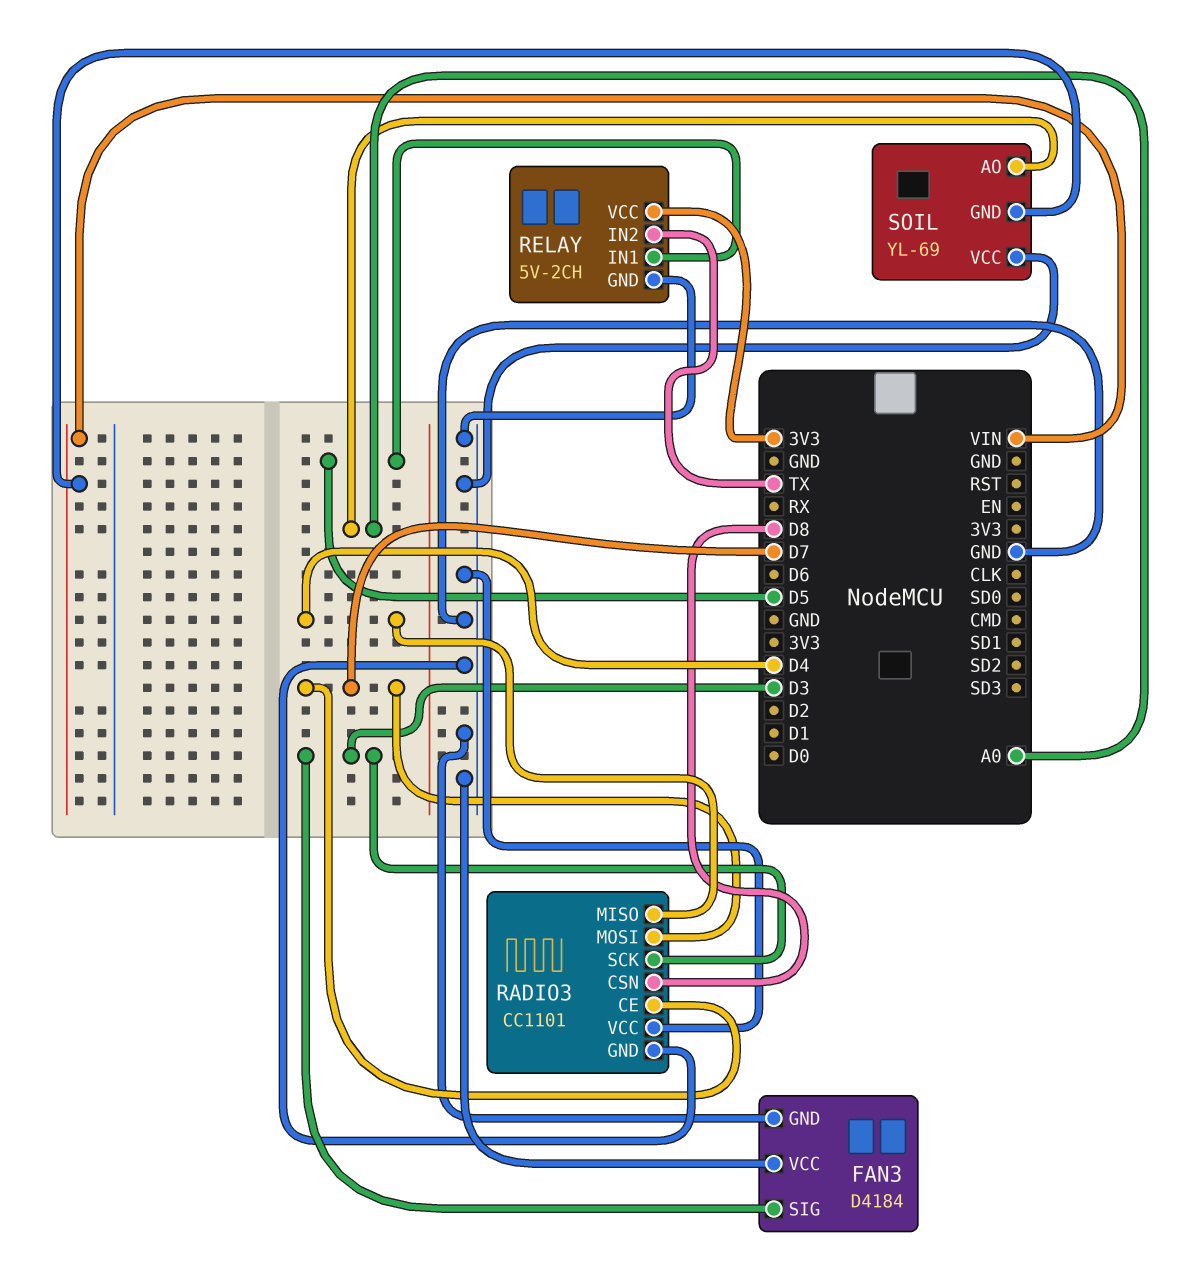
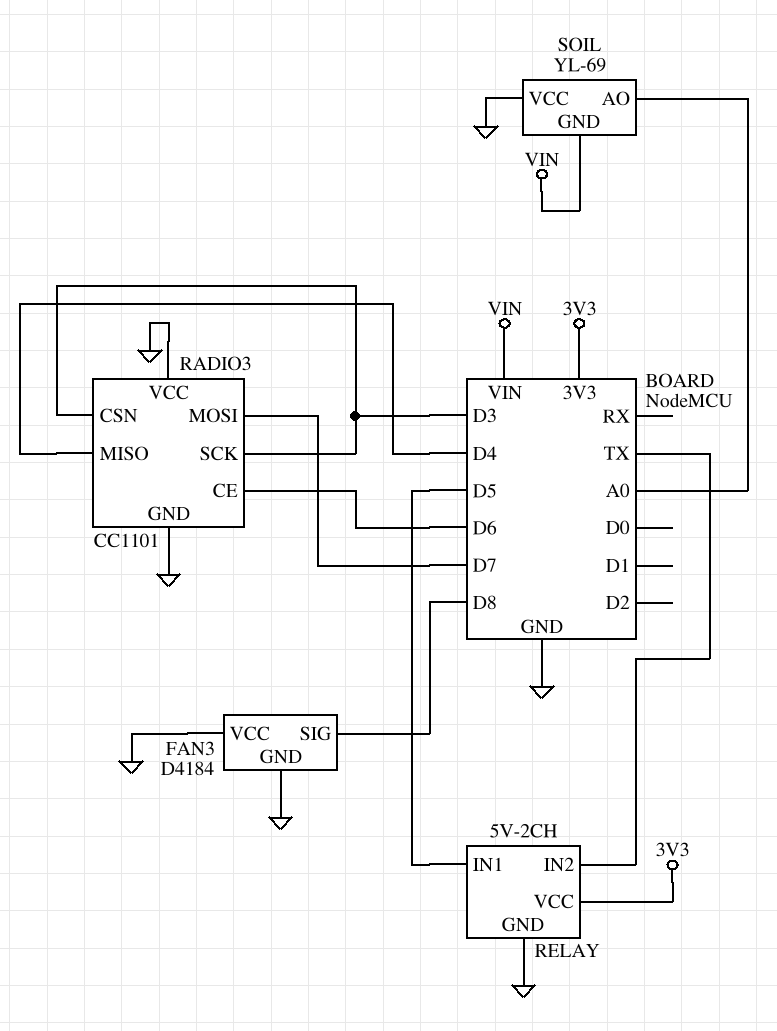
FAN3 pin SIG: D3 -> D8
RADIO3 pin CE: D7 -> D6
RADIO3 pin CSN: D8 -> D3

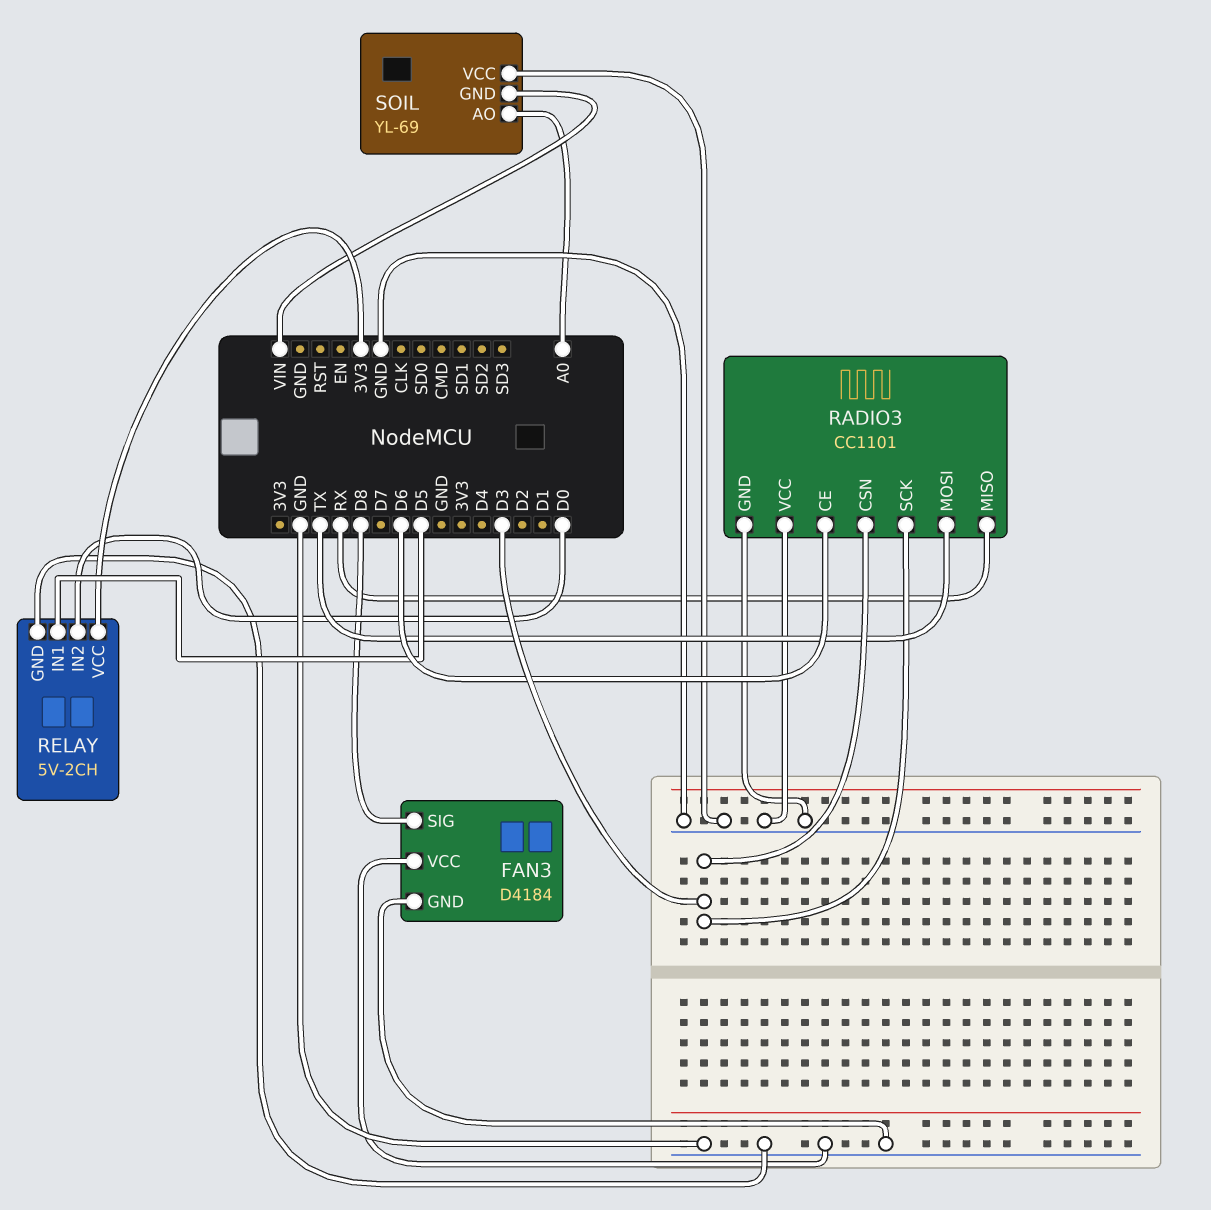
RADIO3 pin MISO: D4 -> RX
RADIO3 pin MOSI: D7 -> TX
RELAY pin IN2: TX -> D0

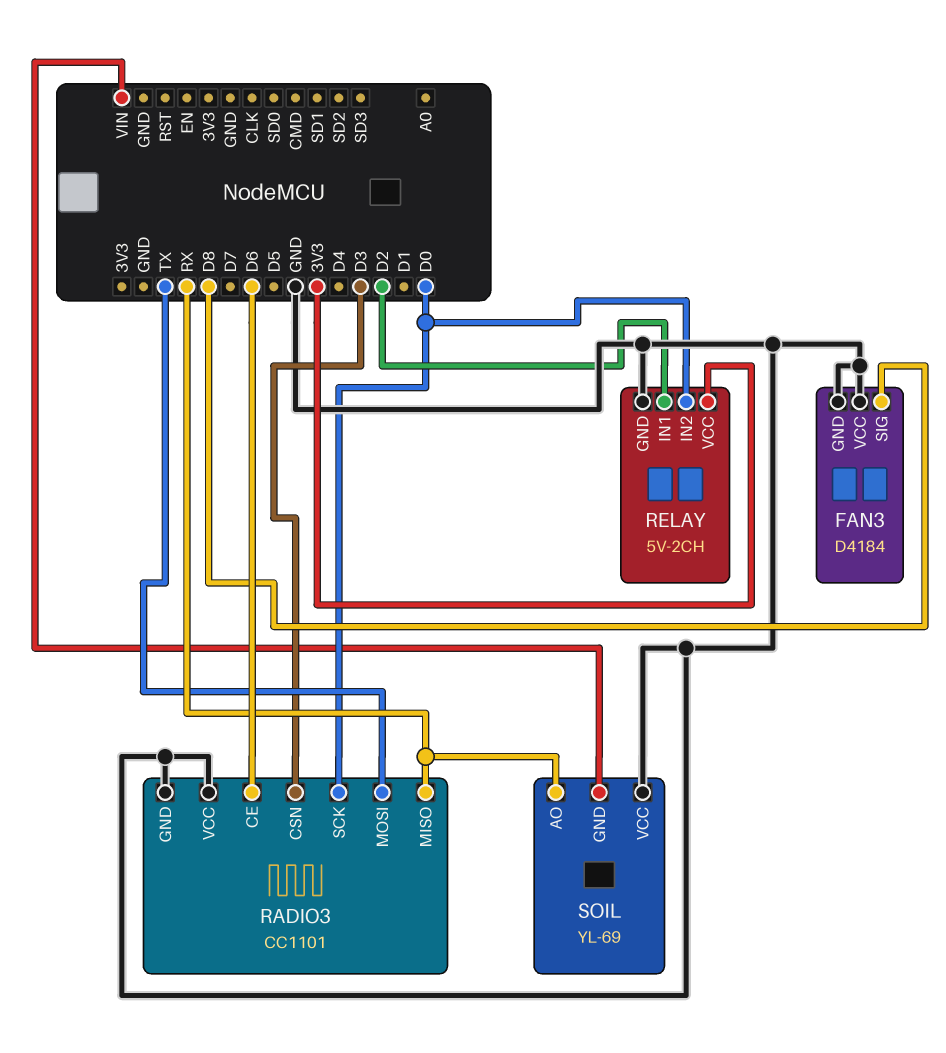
RADIO3 pin SCK: D3 -> D0
RELAY pin IN1: D5 -> D2
SOIL pin AO: A0 -> RX

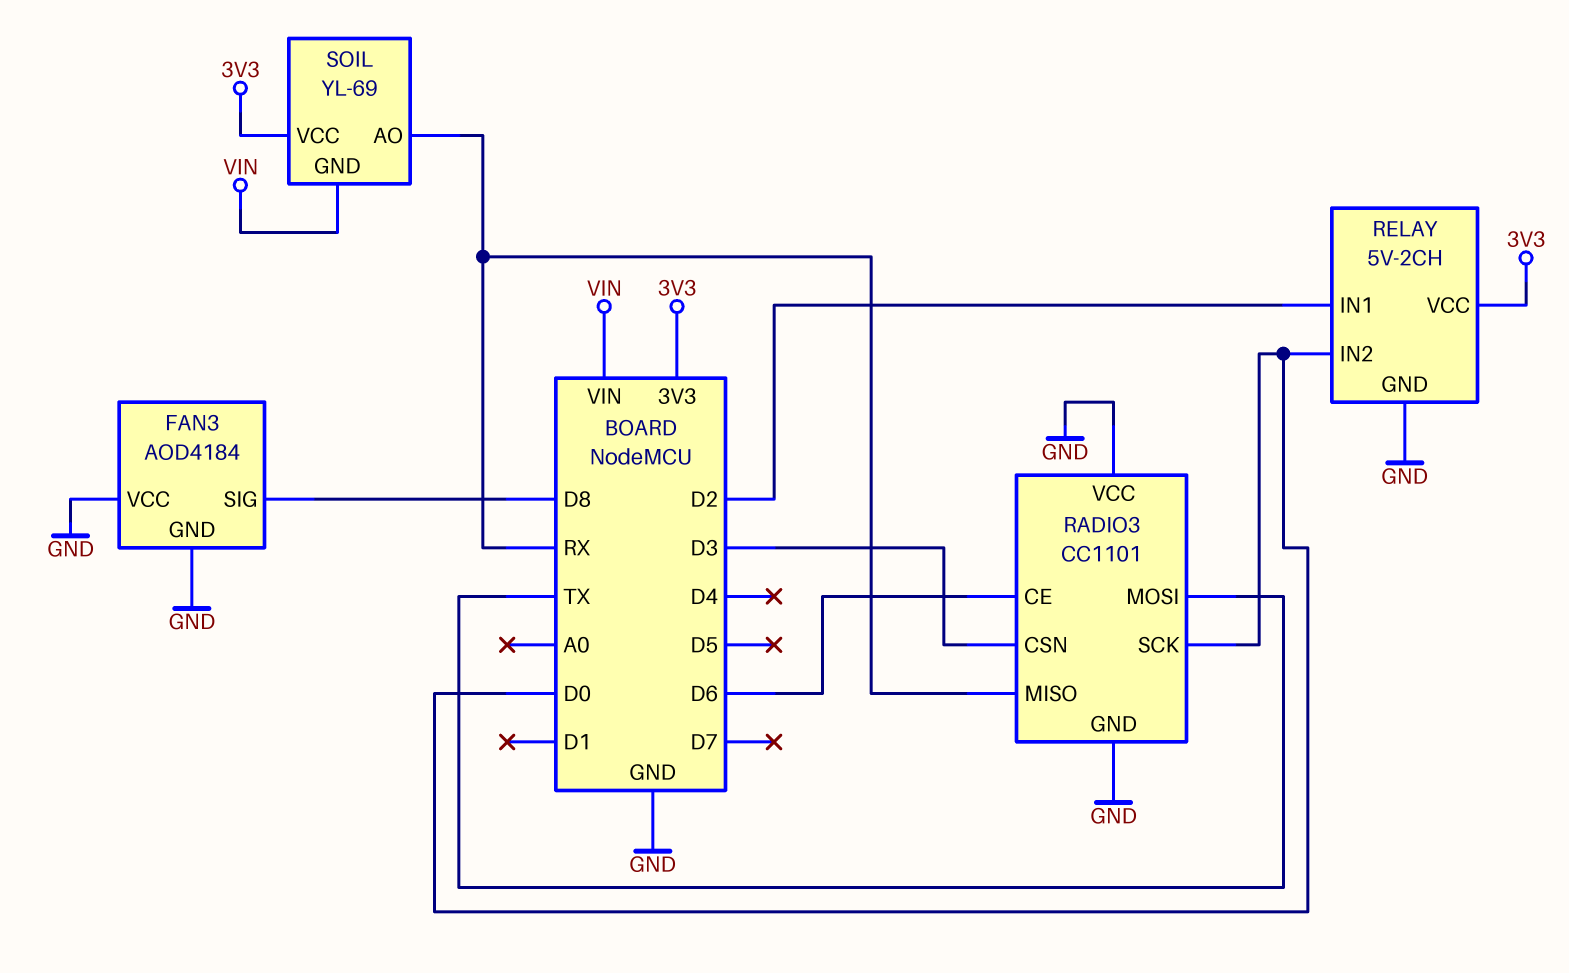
FAN3: D4184 -> AOD4184
SOIL pin VCC: GND -> 3V3

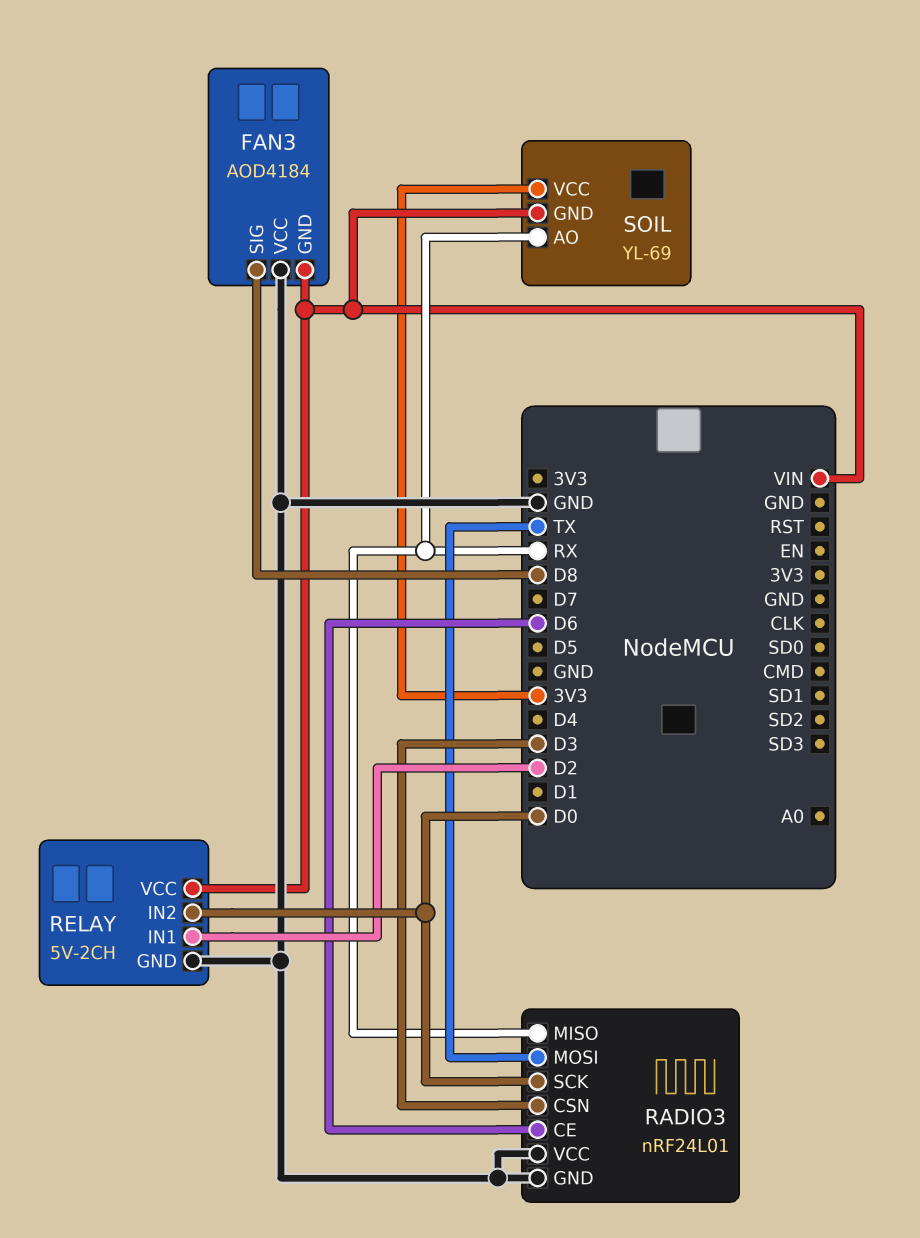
FAN3 pin GND: GND -> VIN
RADIO3: CC1101 -> nRF24L01
RELAY pin VCC: 3V3 -> VIN

